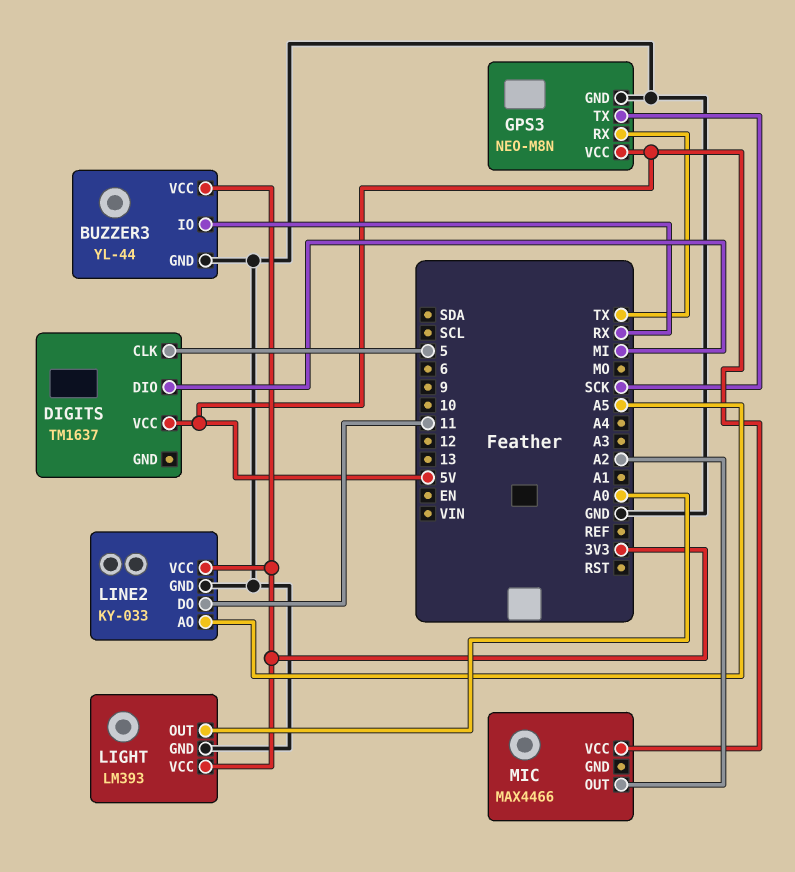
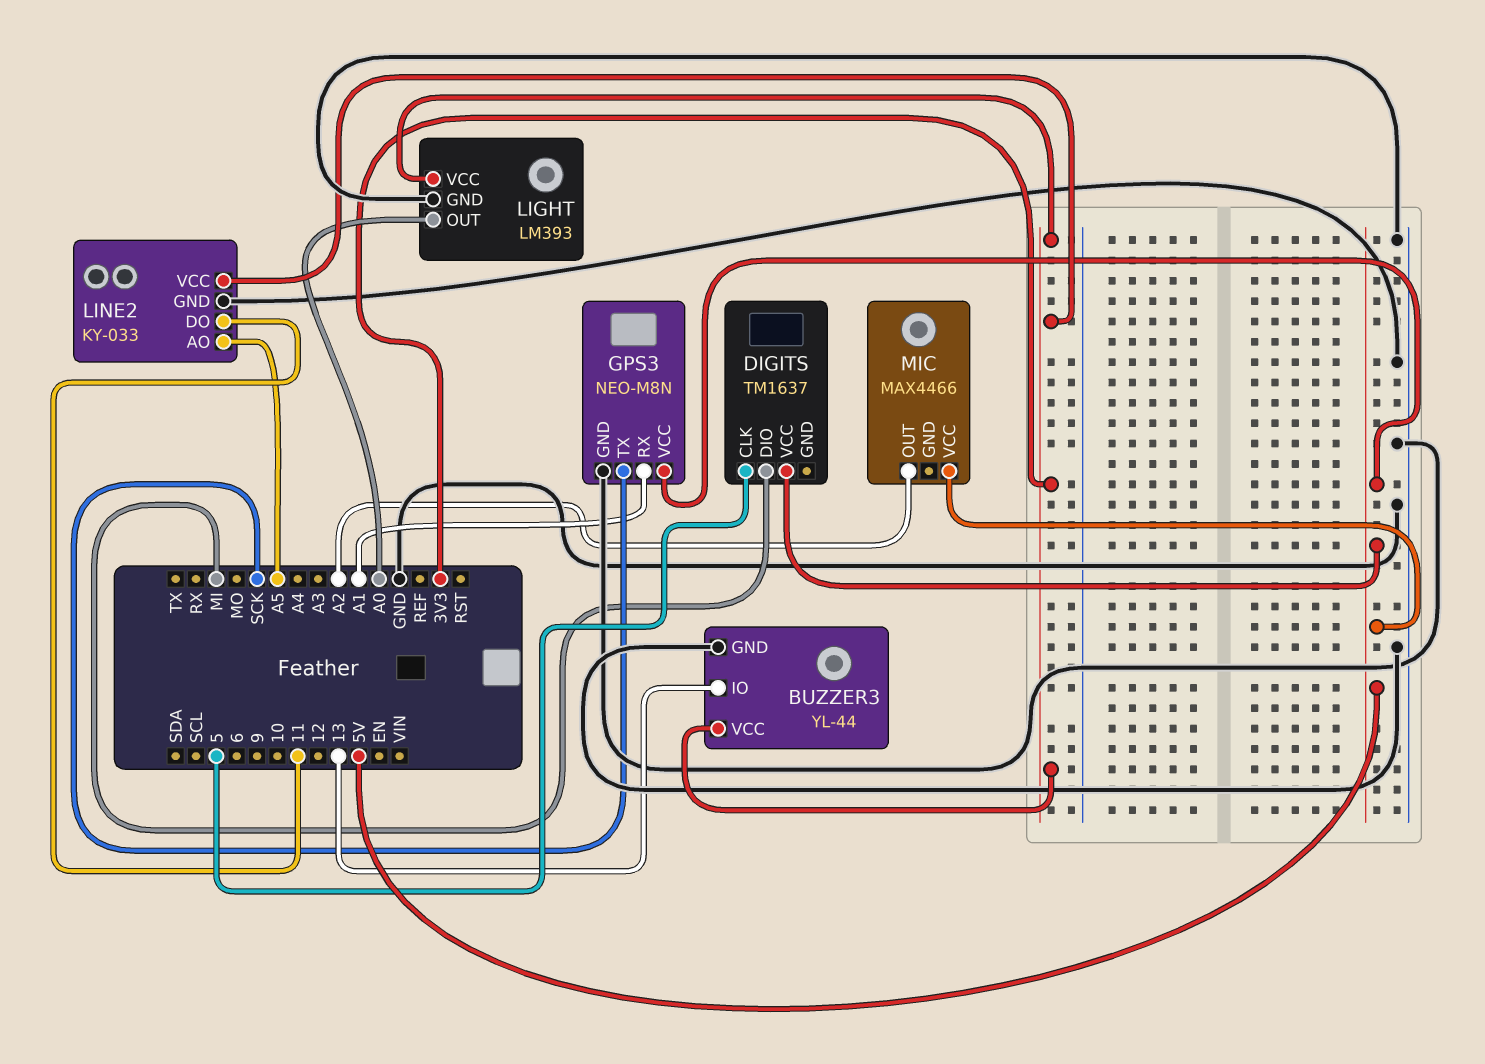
BUZZER3 pin IO: RX -> 13
GPS3 pin RX: TX -> A1

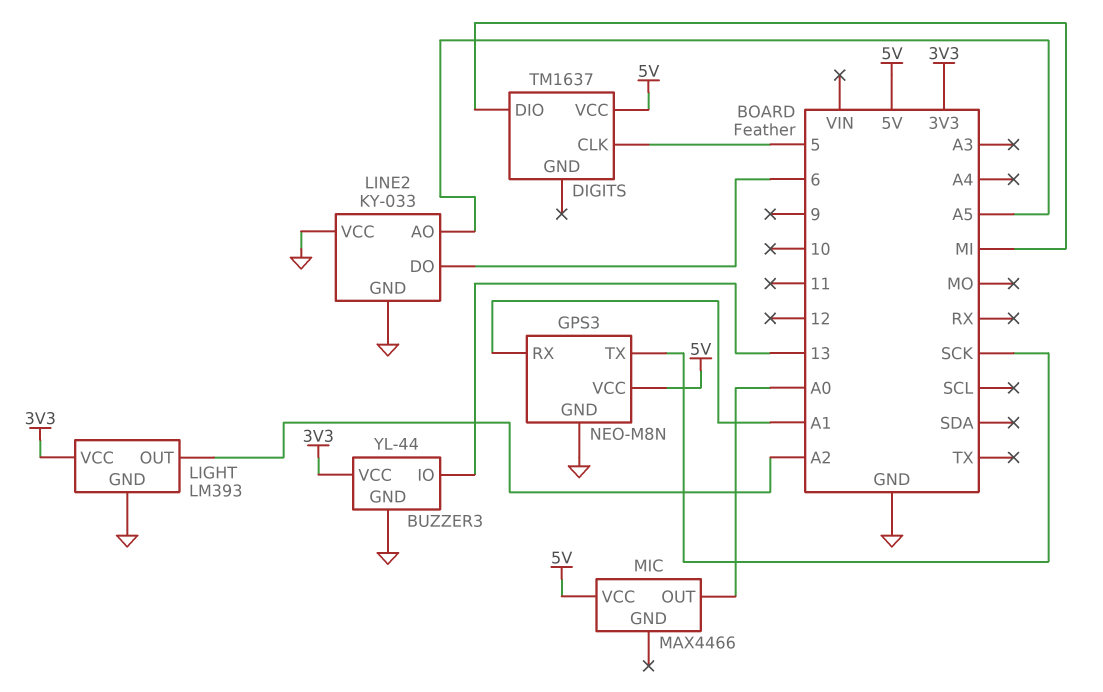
LIGHT pin OUT: A0 -> A2
LINE2 pin DO: 11 -> 6
LINE2 pin VCC: 3V3 -> GND
MIC pin OUT: A2 -> A0

